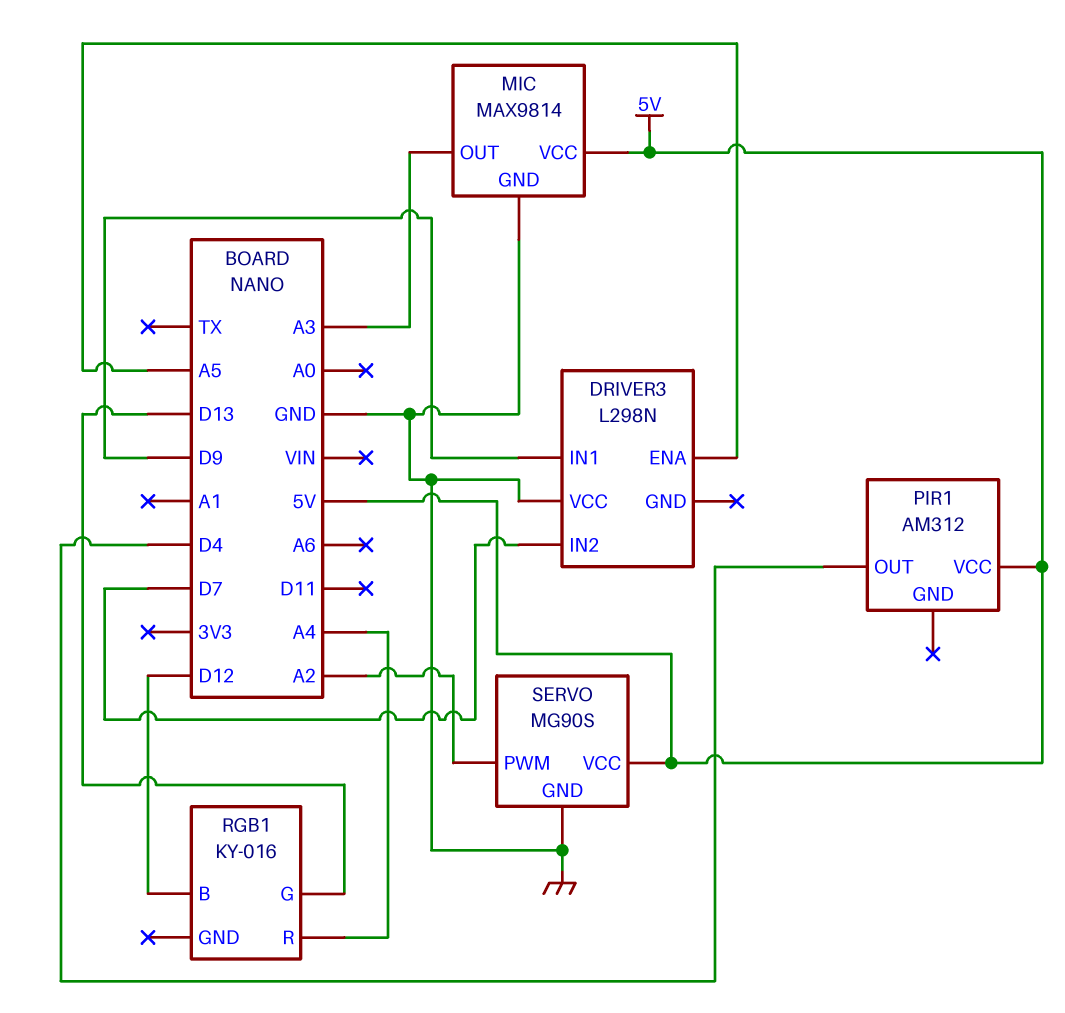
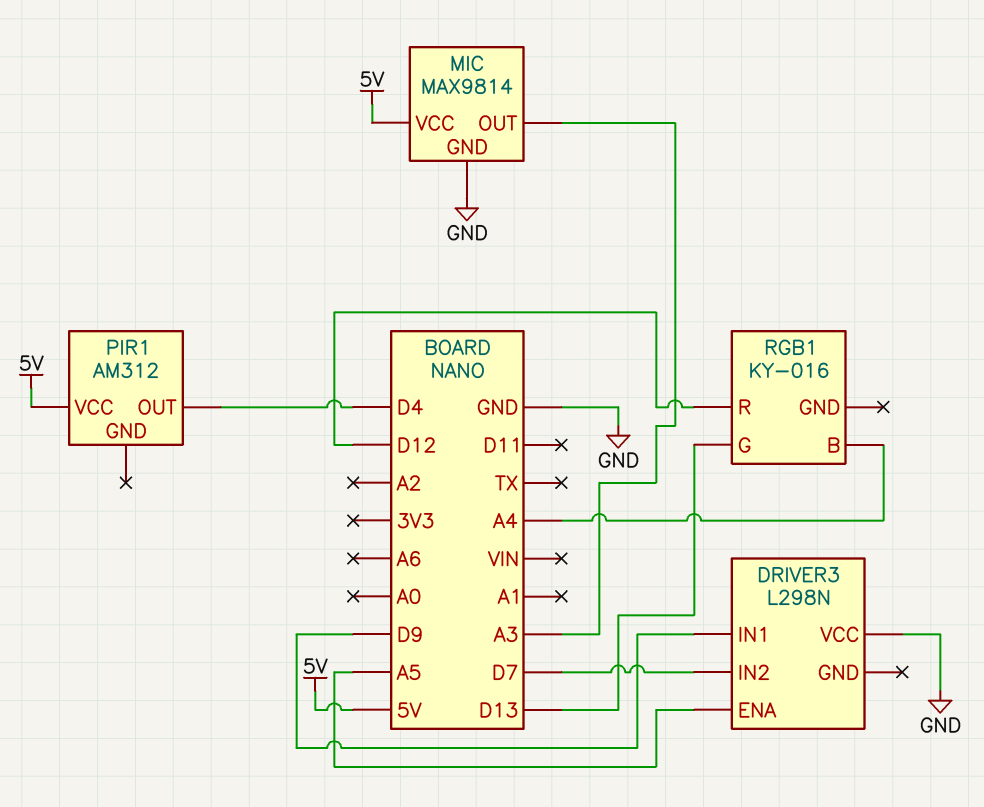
RGB1 pin B: D12 -> A4
RGB1 pin R: A4 -> D12
SERVO: MG90S -> none
SERVO pin GND: GND -> none
SERVO pin PWM: A2 -> none
SERVO pin VCC: 5V -> none

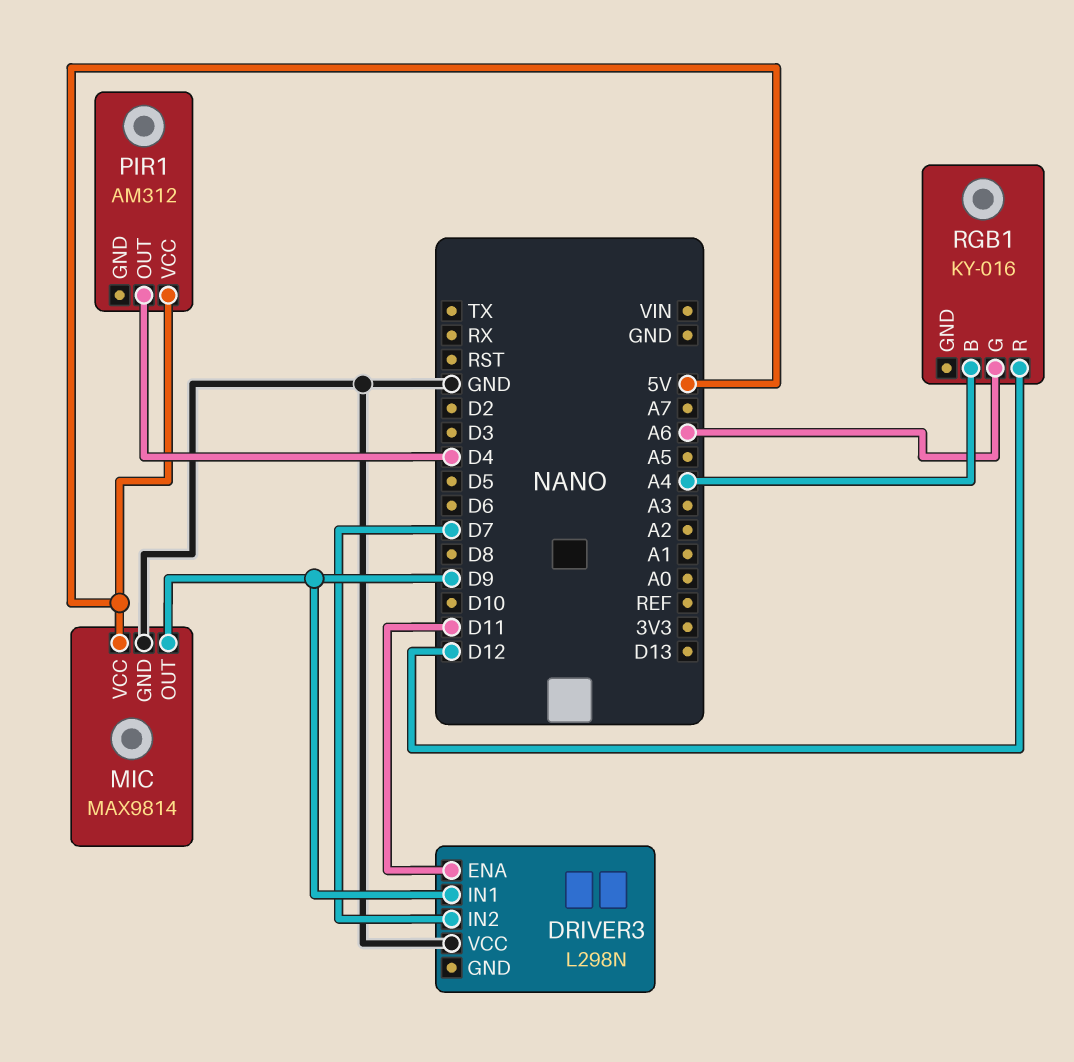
DRIVER3 pin ENA: A5 -> D11
MIC pin OUT: A3 -> D9
RGB1 pin G: D13 -> A6

